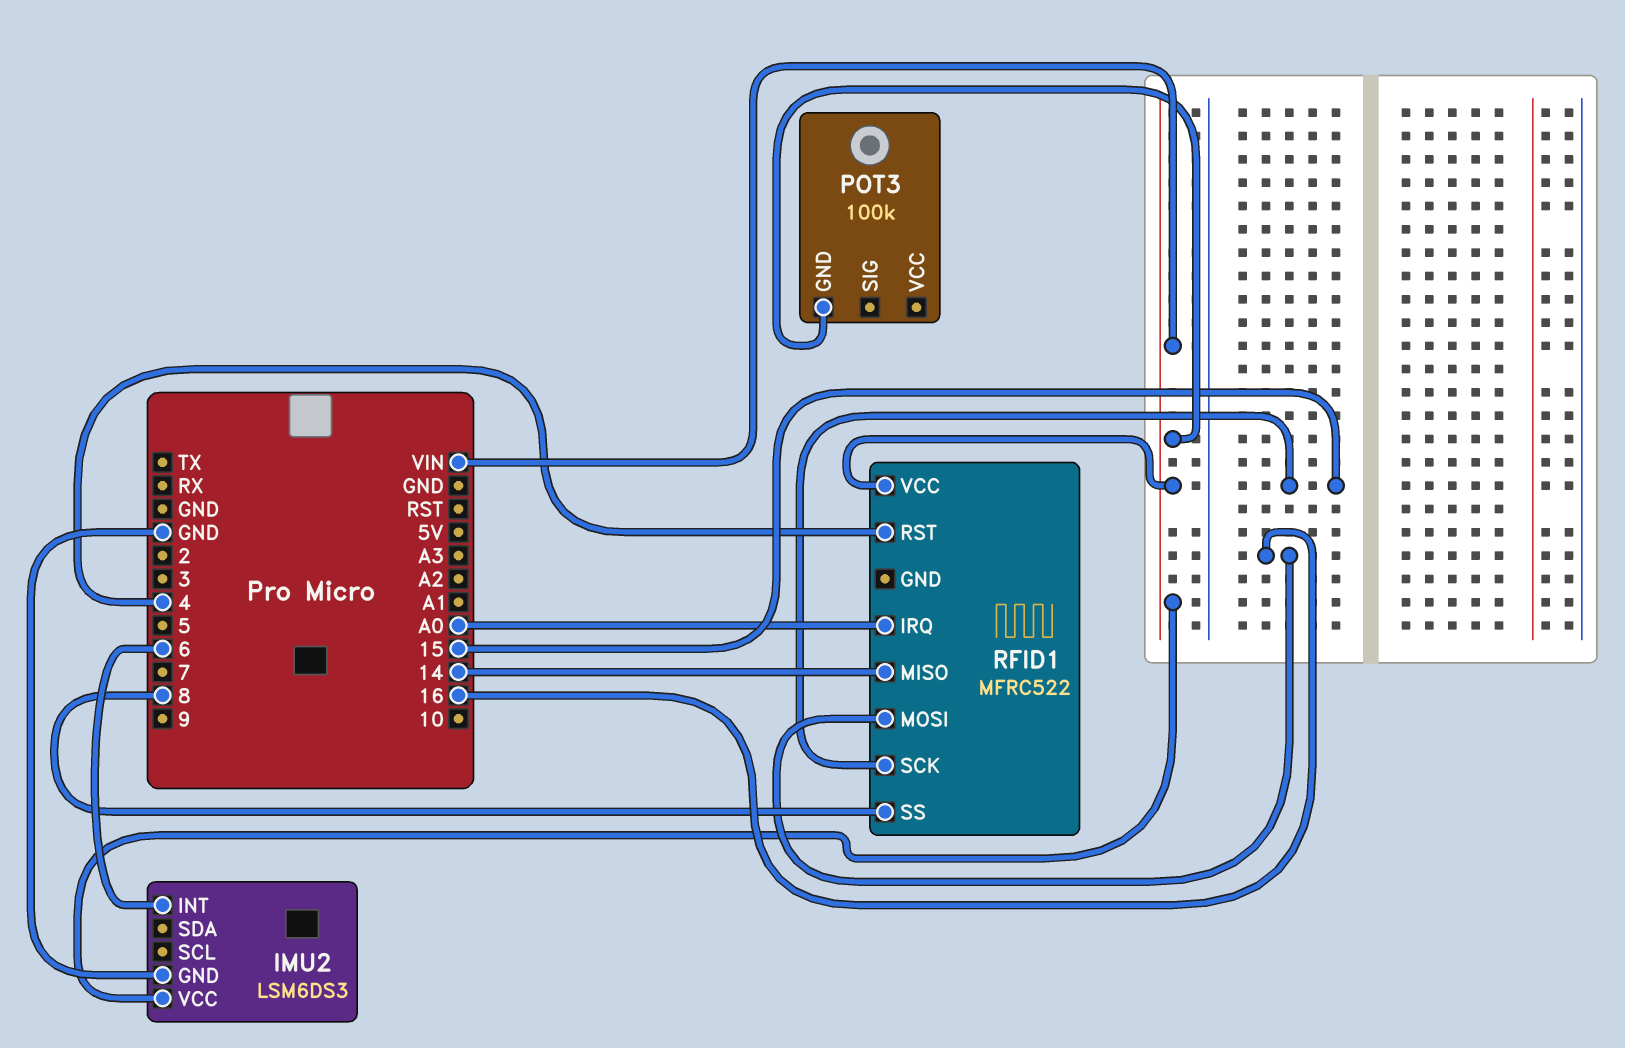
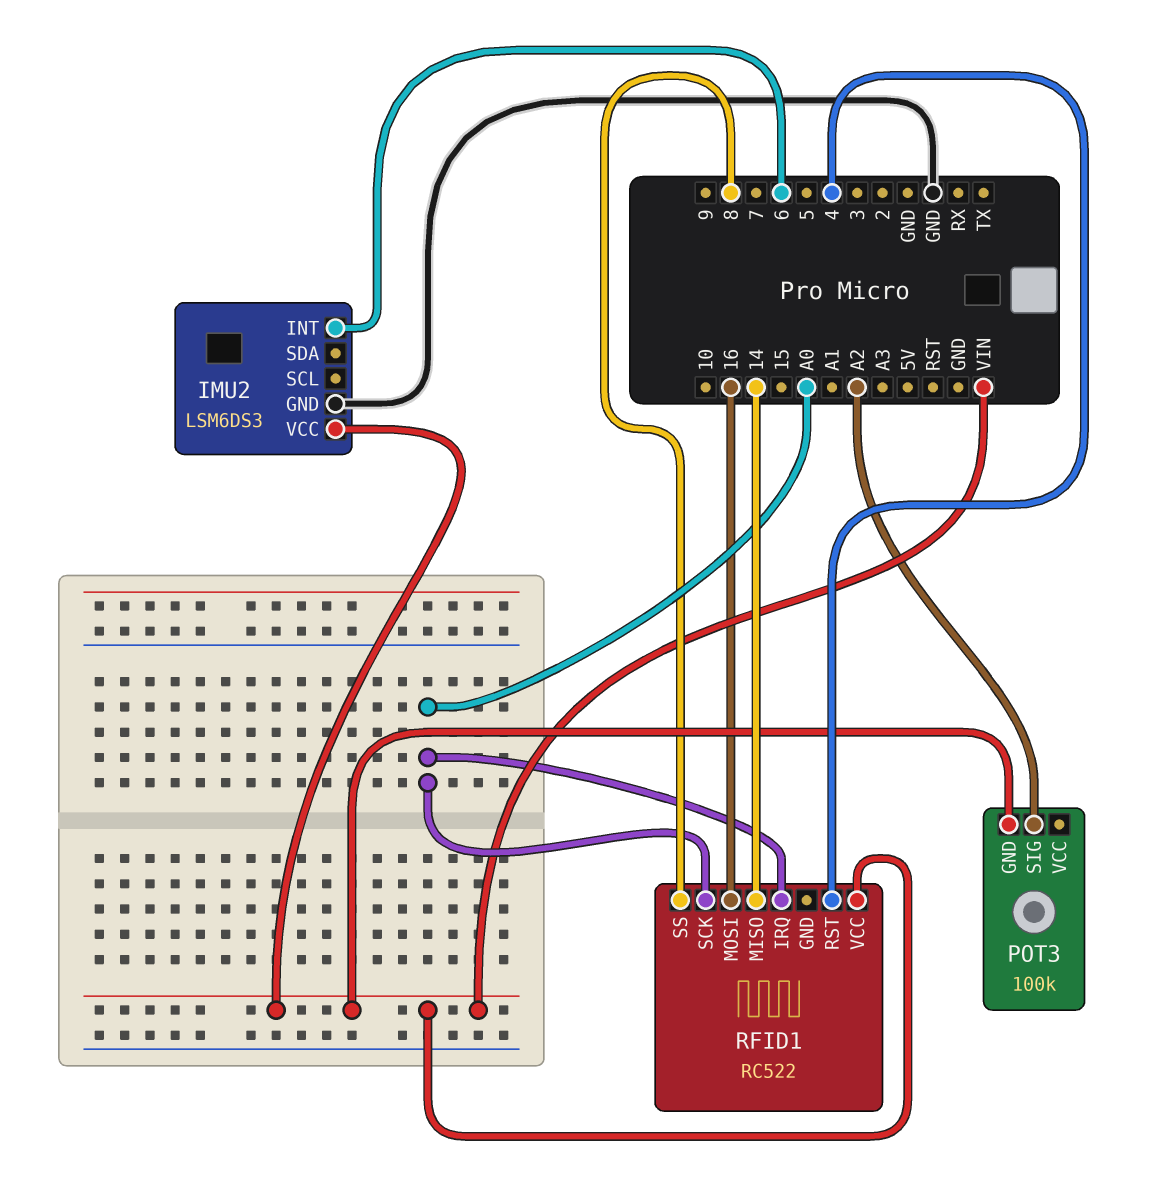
POT3 pin SIG: none -> A2
RFID1: MFRC522 -> RC522
RFID1 pin SCK: 15 -> A0

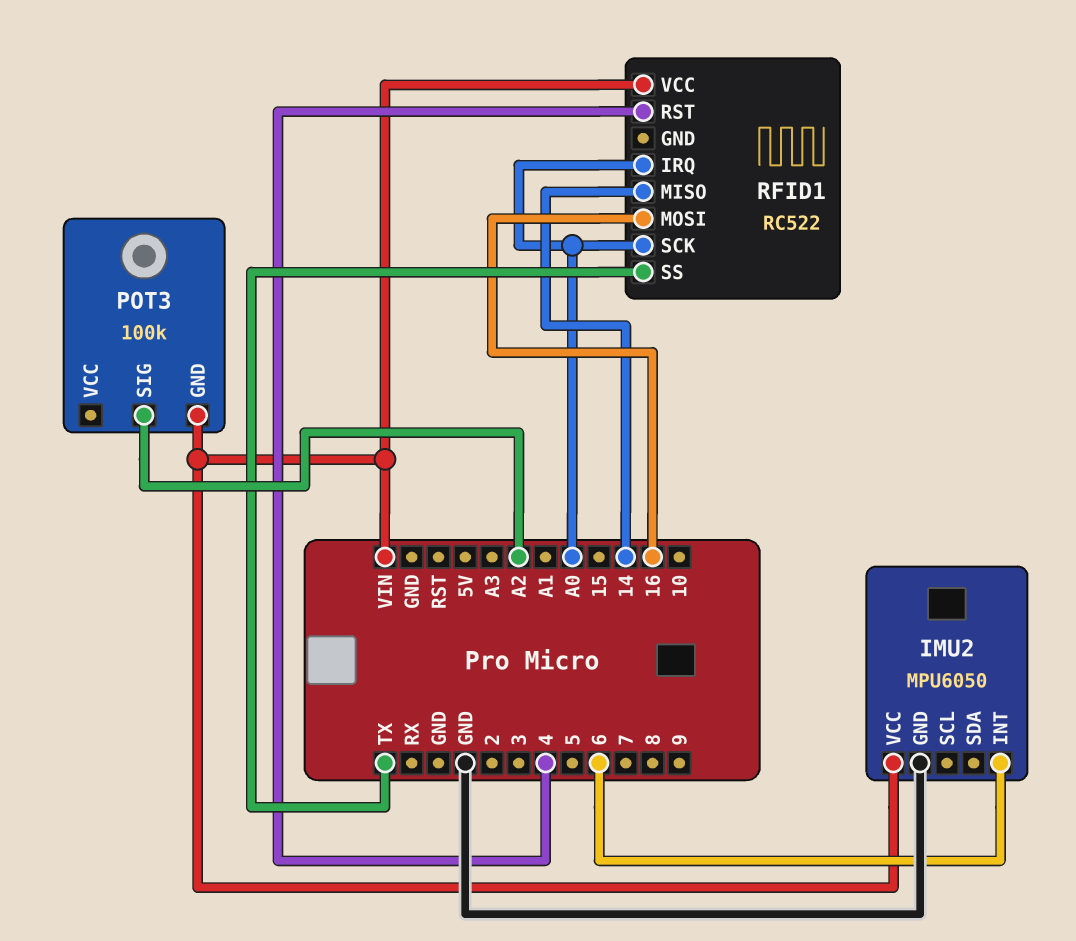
IMU2: LSM6DS3 -> MPU6050
RFID1 pin SS: 8 -> TX

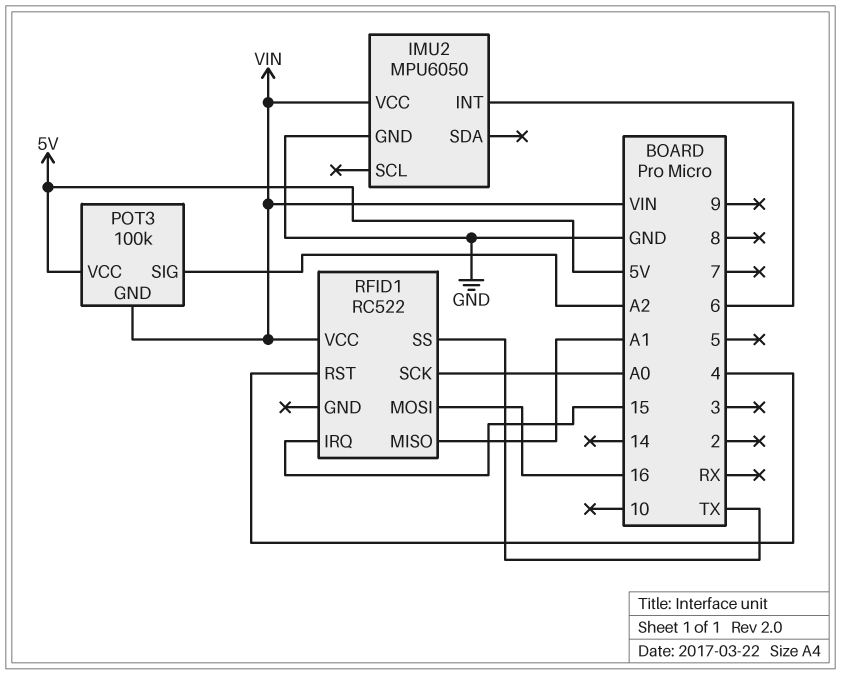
POT3 pin VCC: none -> 5V
RFID1 pin IRQ: A0 -> 15
RFID1 pin MISO: 14 -> A1

